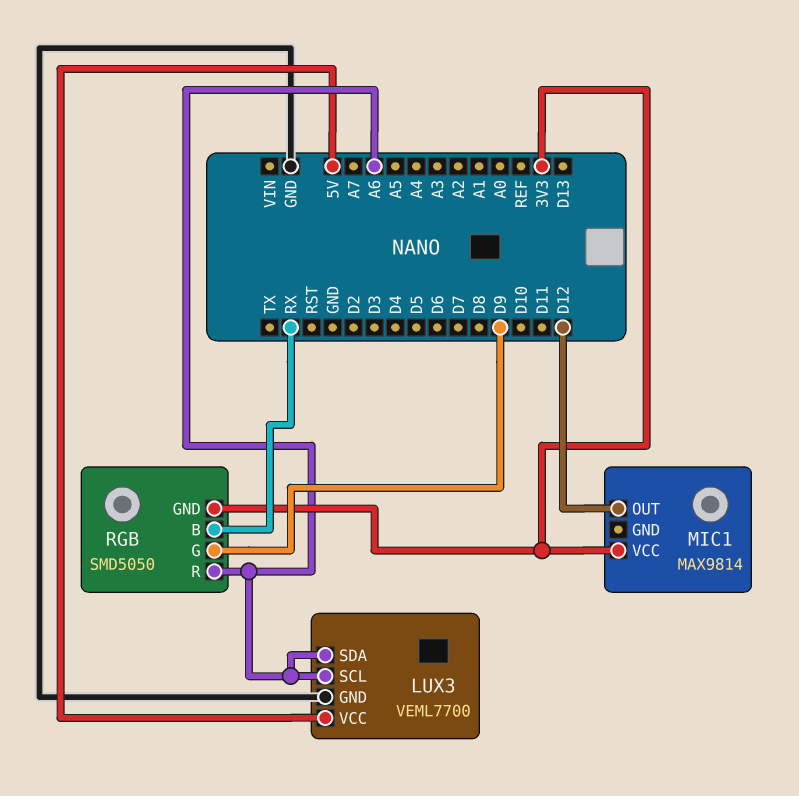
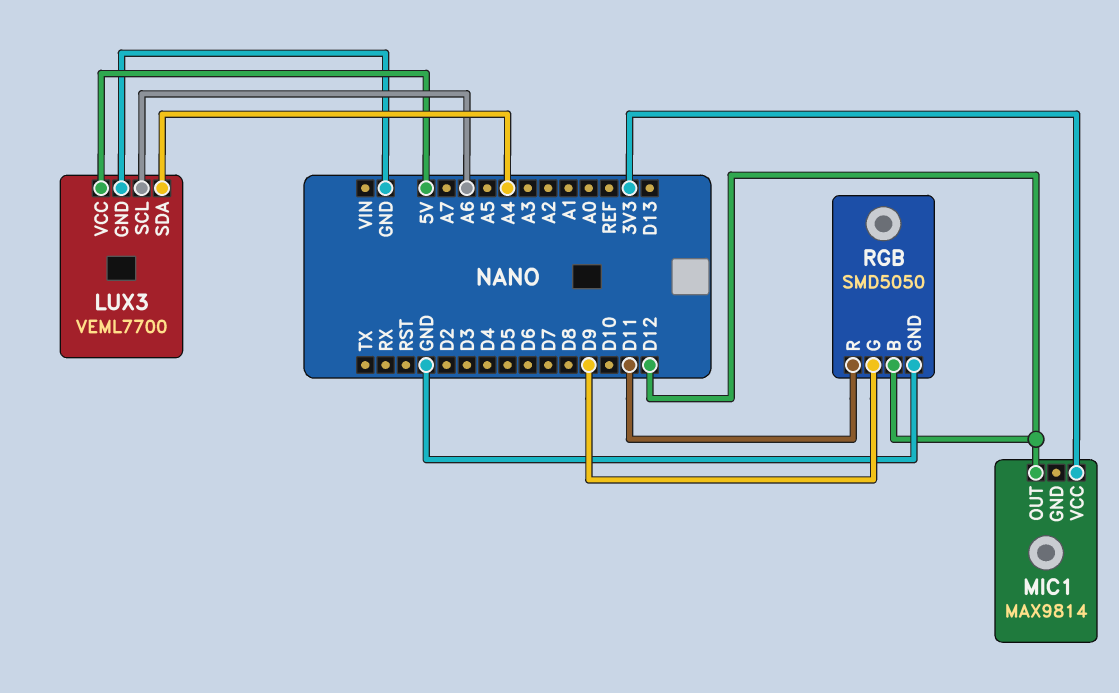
LUX3 pin SDA: A6 -> A4
RGB pin B: RX -> D12
RGB pin GND: 3V3 -> GND
RGB pin R: A6 -> D11

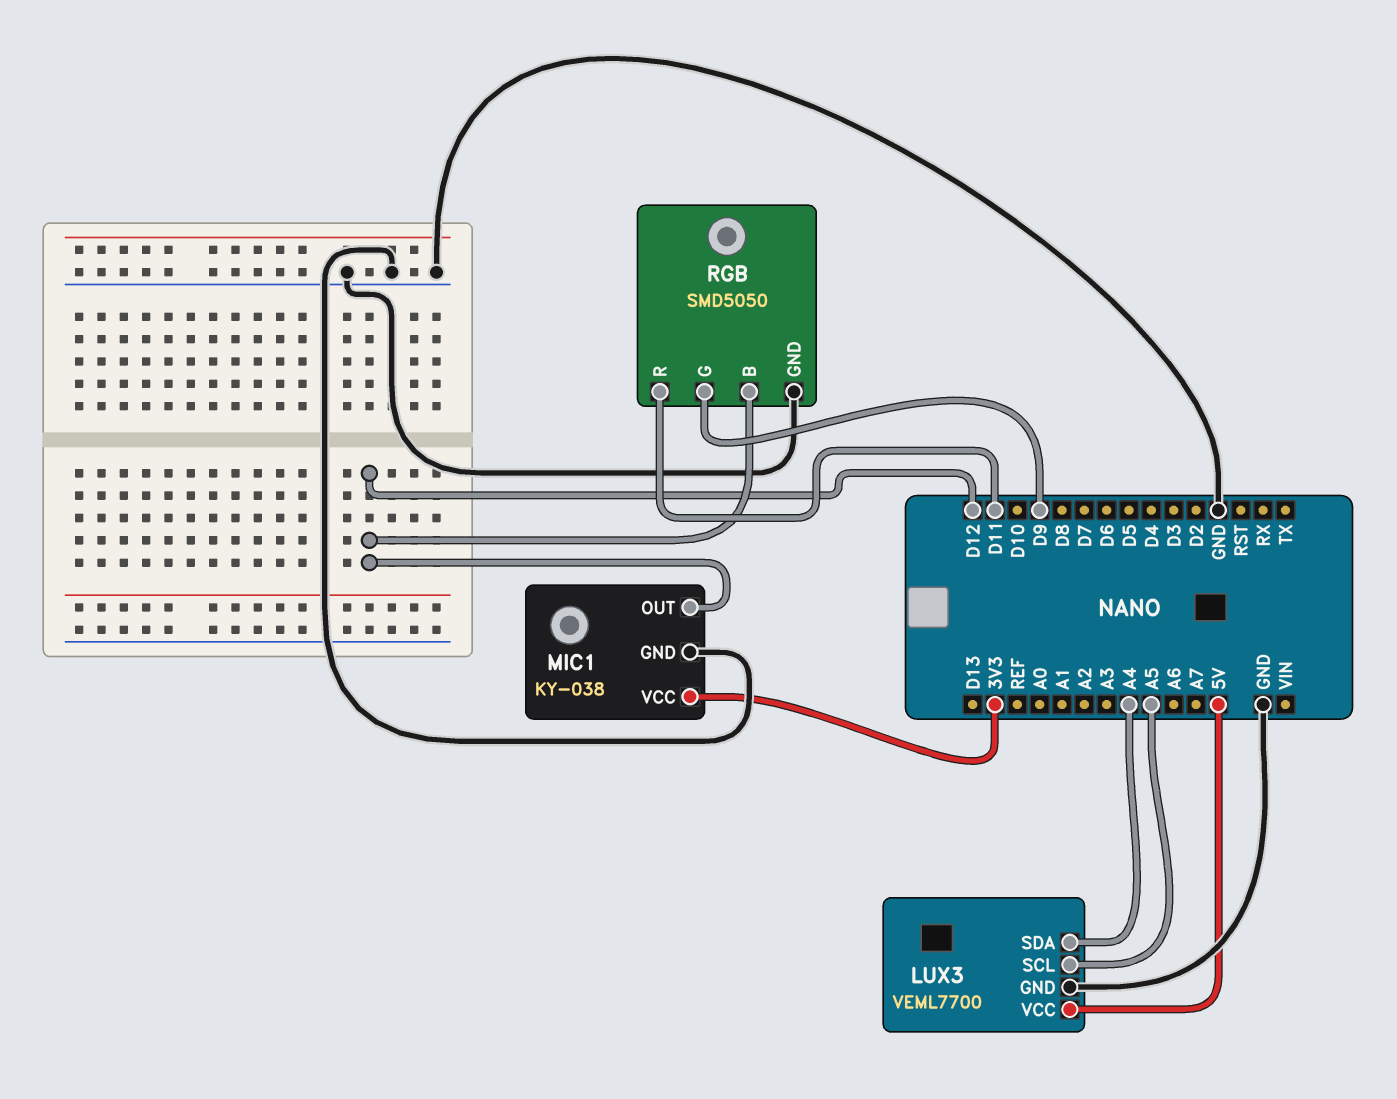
LUX3 pin SCL: A6 -> A5
MIC1: MAX9814 -> KY-038
MIC1 pin GND: none -> GND

